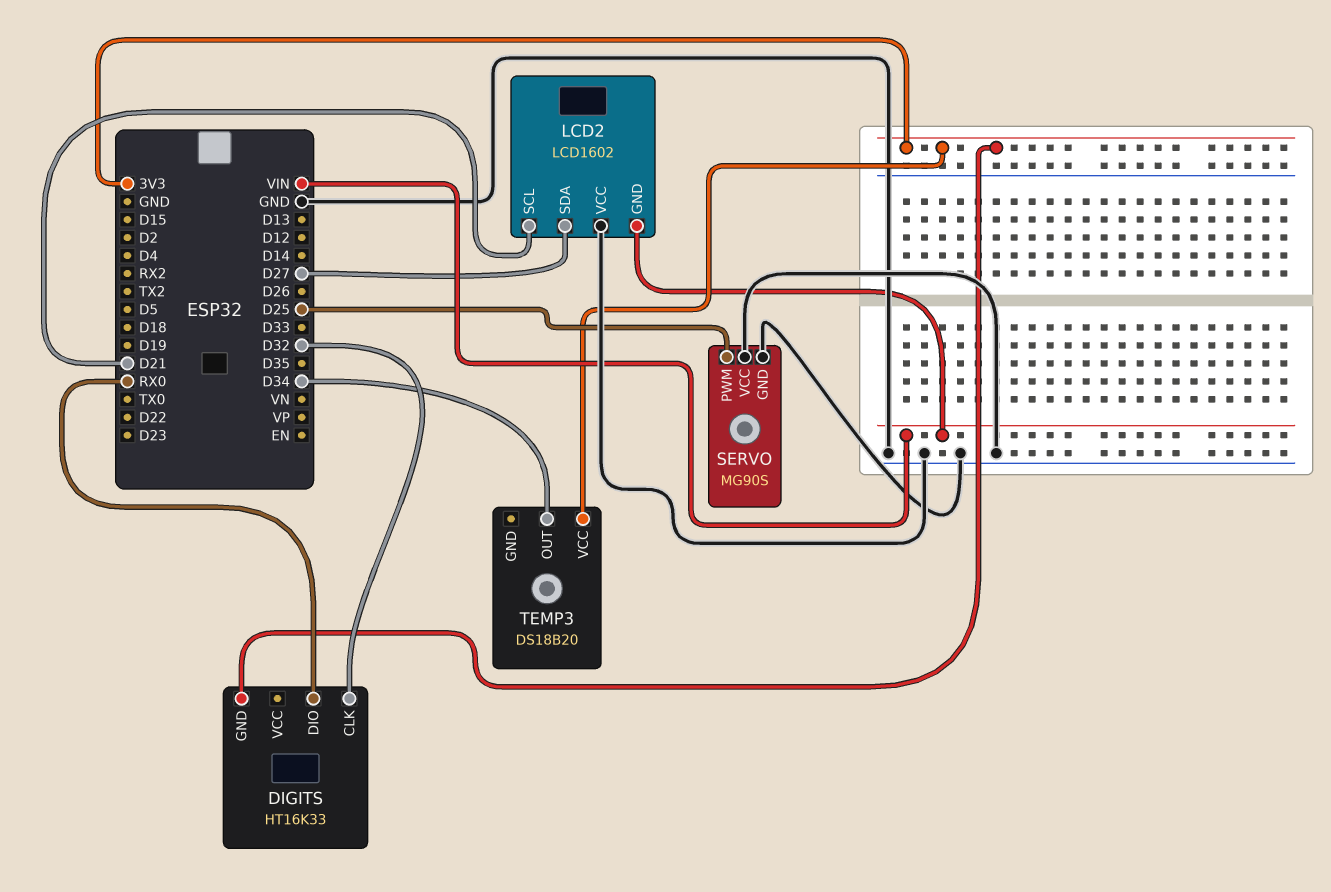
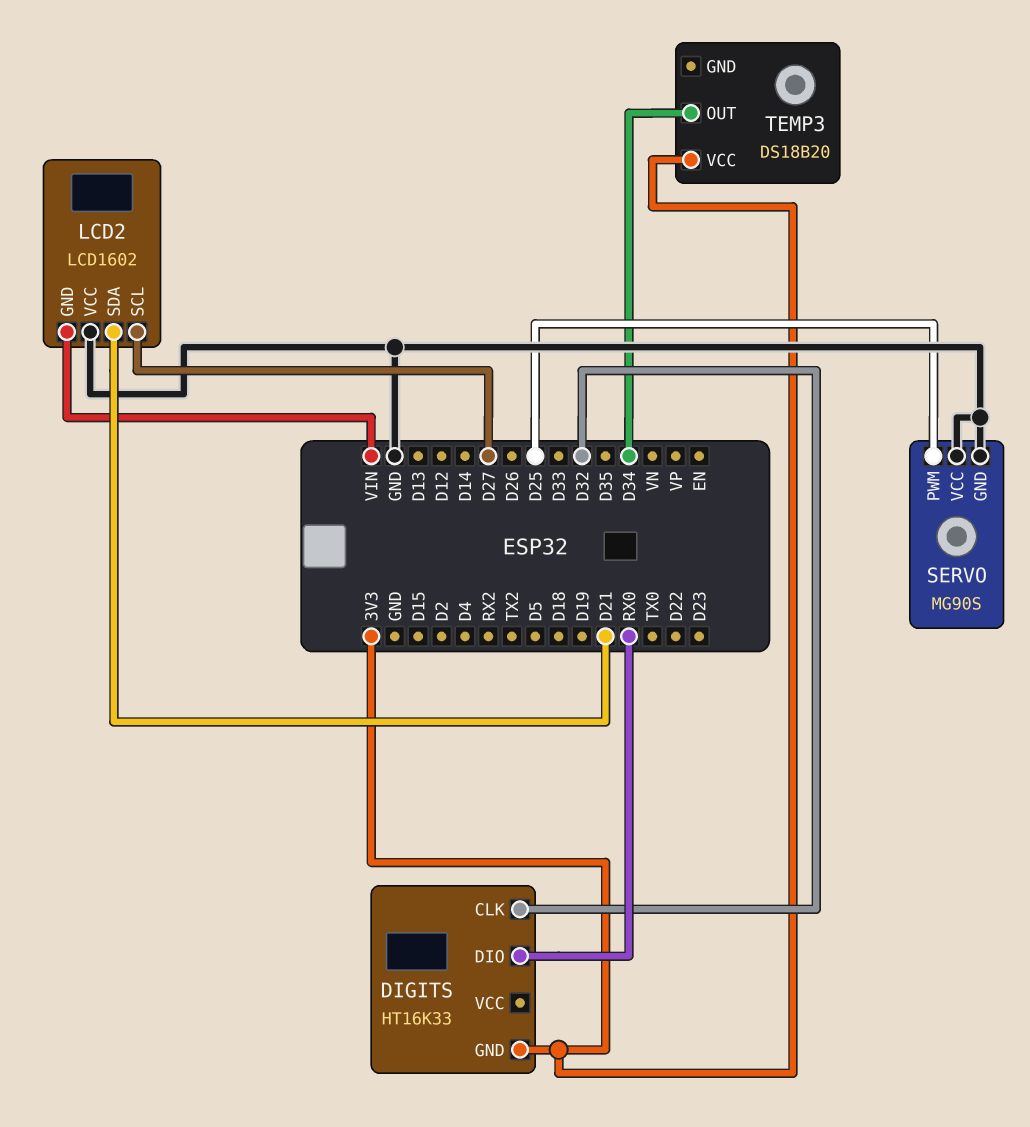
LCD2 pin SCL: D21 -> D27
LCD2 pin SDA: D27 -> D21

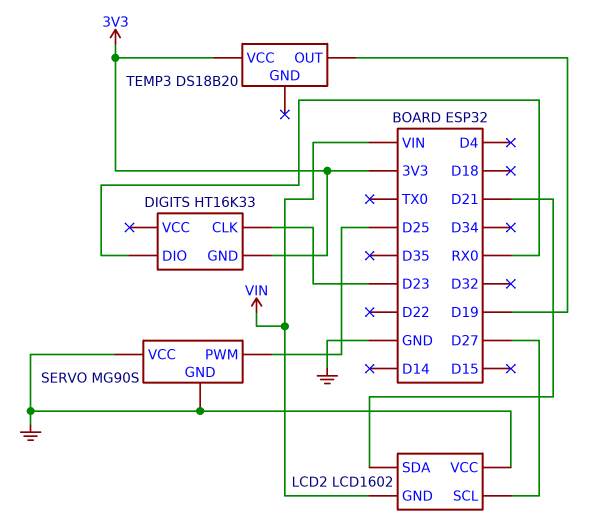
DIGITS pin CLK: D32 -> D23
TEMP3 pin OUT: D34 -> D19

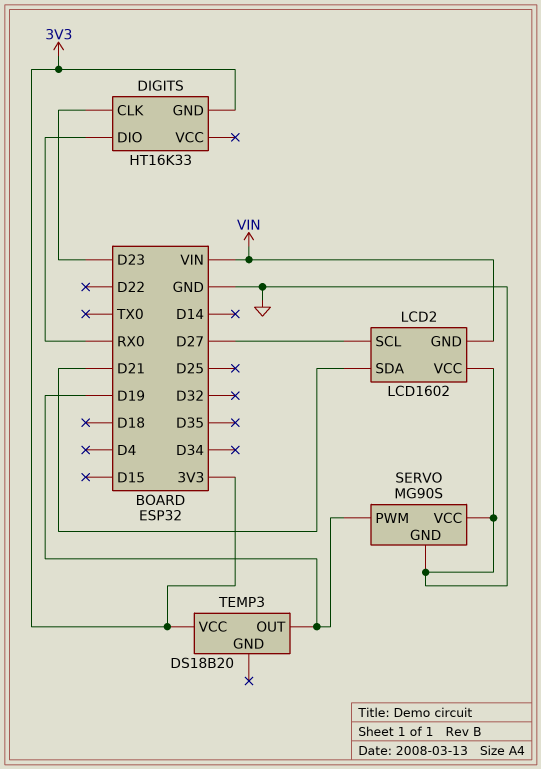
SERVO pin PWM: D25 -> D19

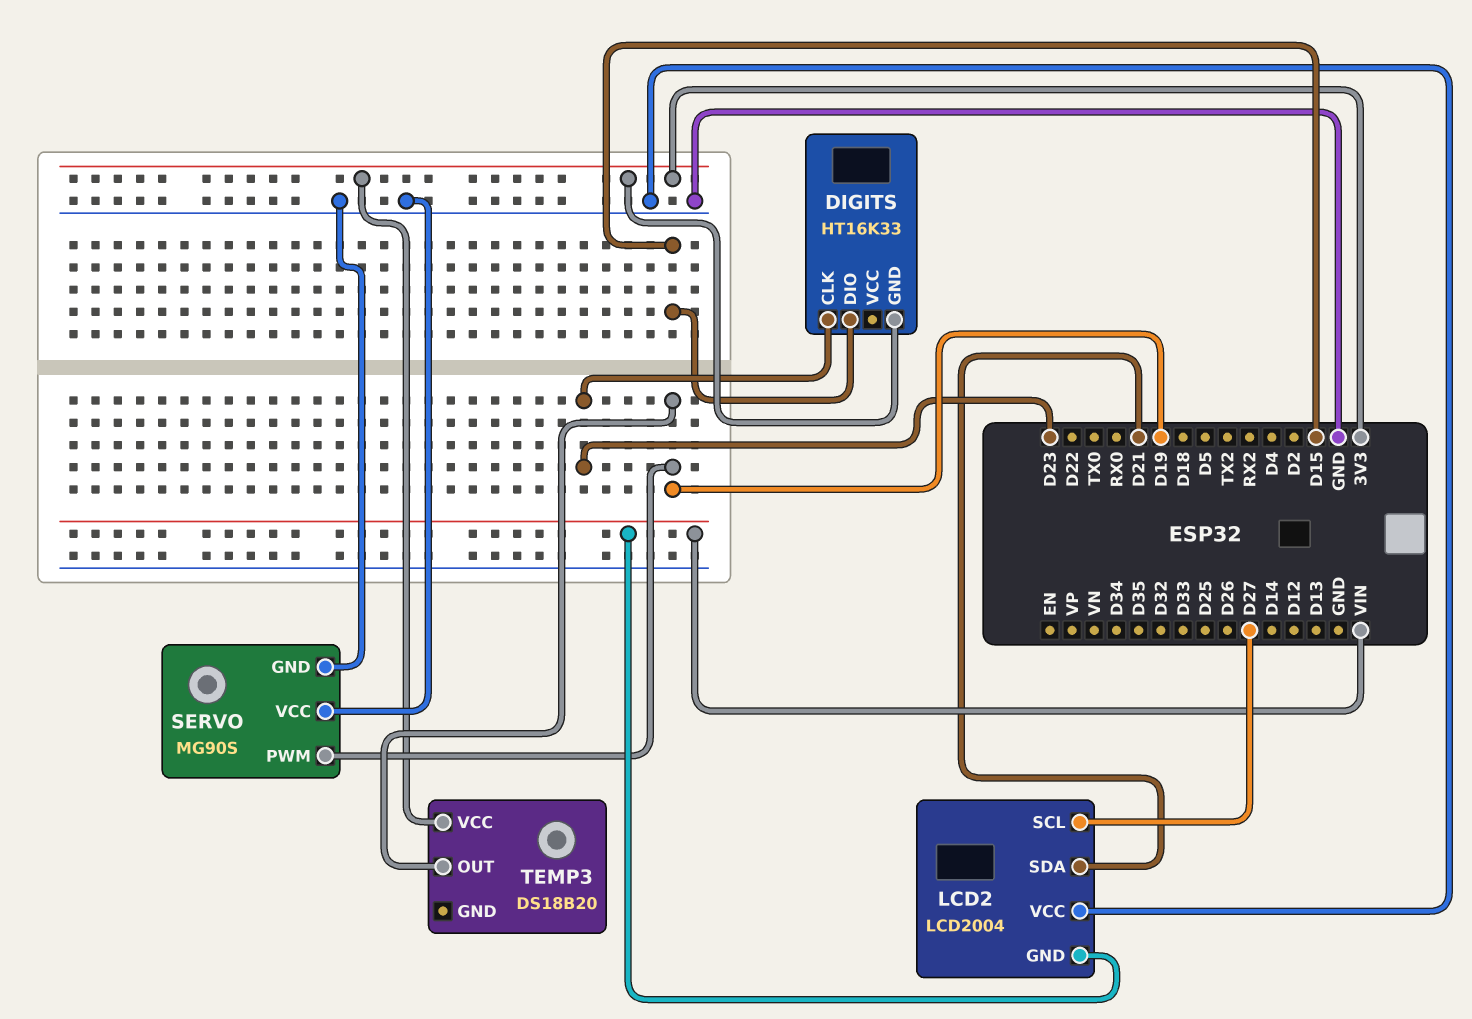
DIGITS pin DIO: RX0 -> D15
LCD2: LCD1602 -> LCD2004

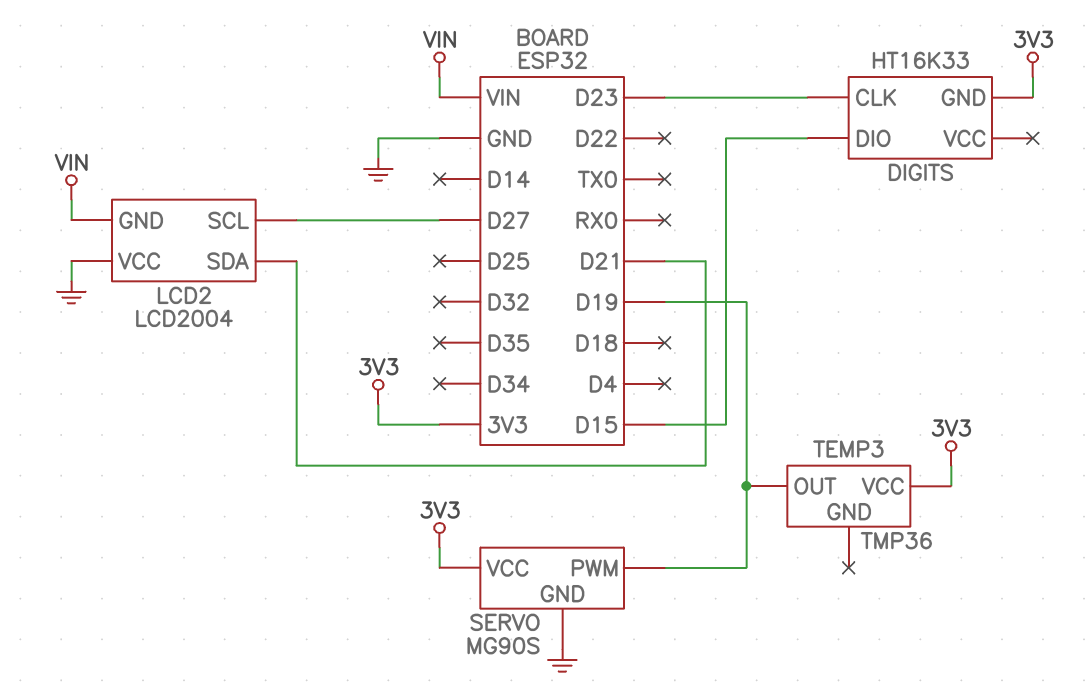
SERVO pin VCC: GND -> 3V3
TEMP3: DS18B20 -> TMP36

